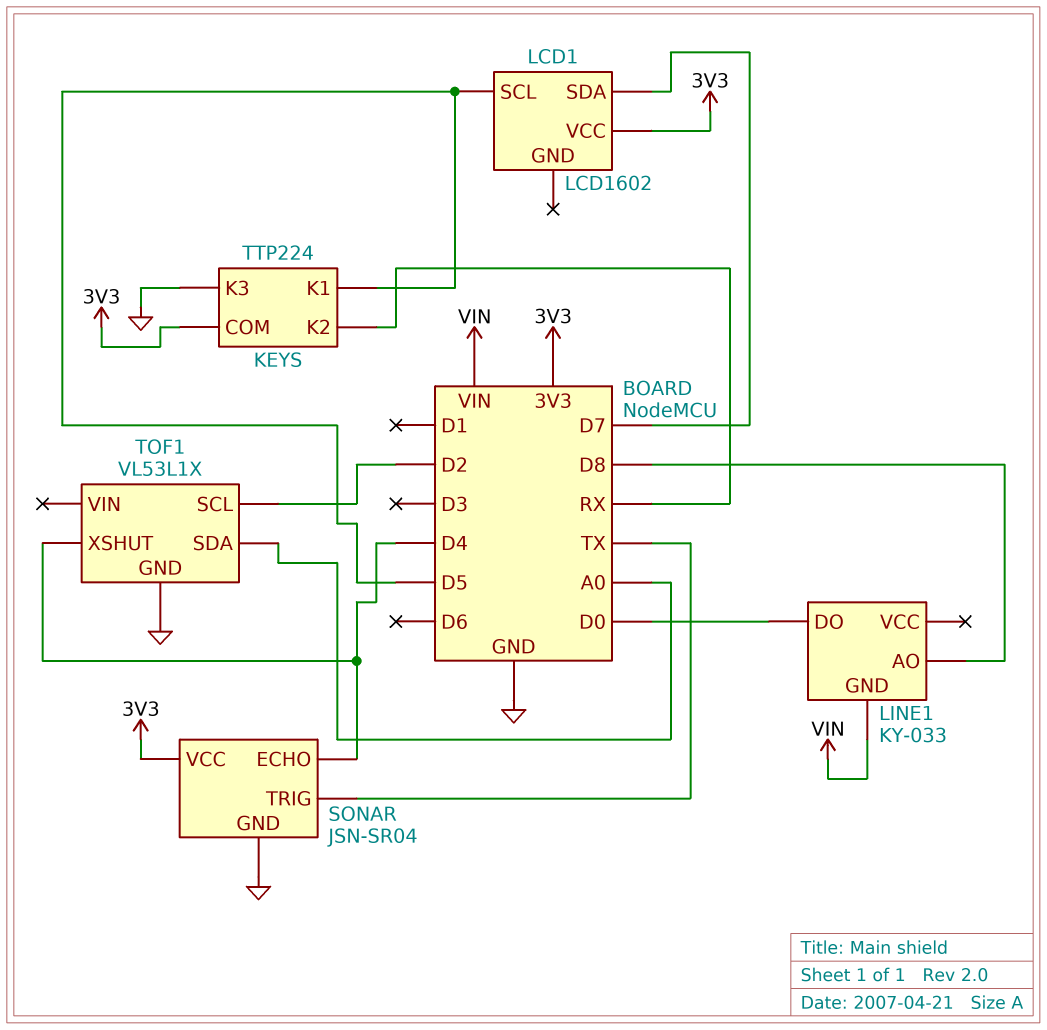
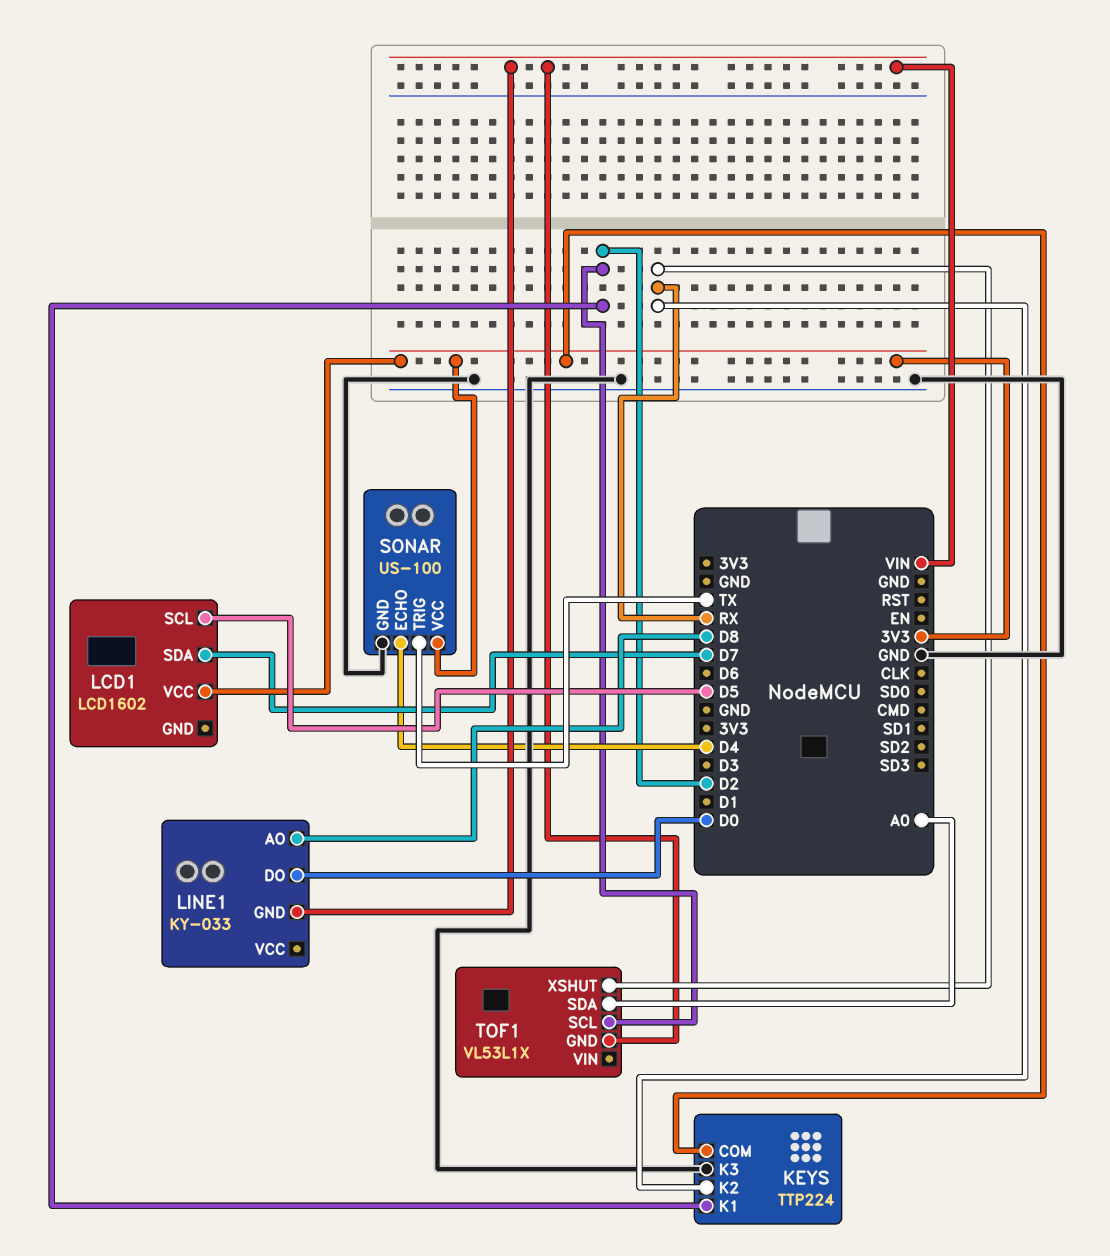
KEYS pin K1: D5 -> D2
SONAR: JSN-SR04 -> US-100
TOF1 pin GND: GND -> VIN
TOF1 pin XSHUT: D4 -> RX

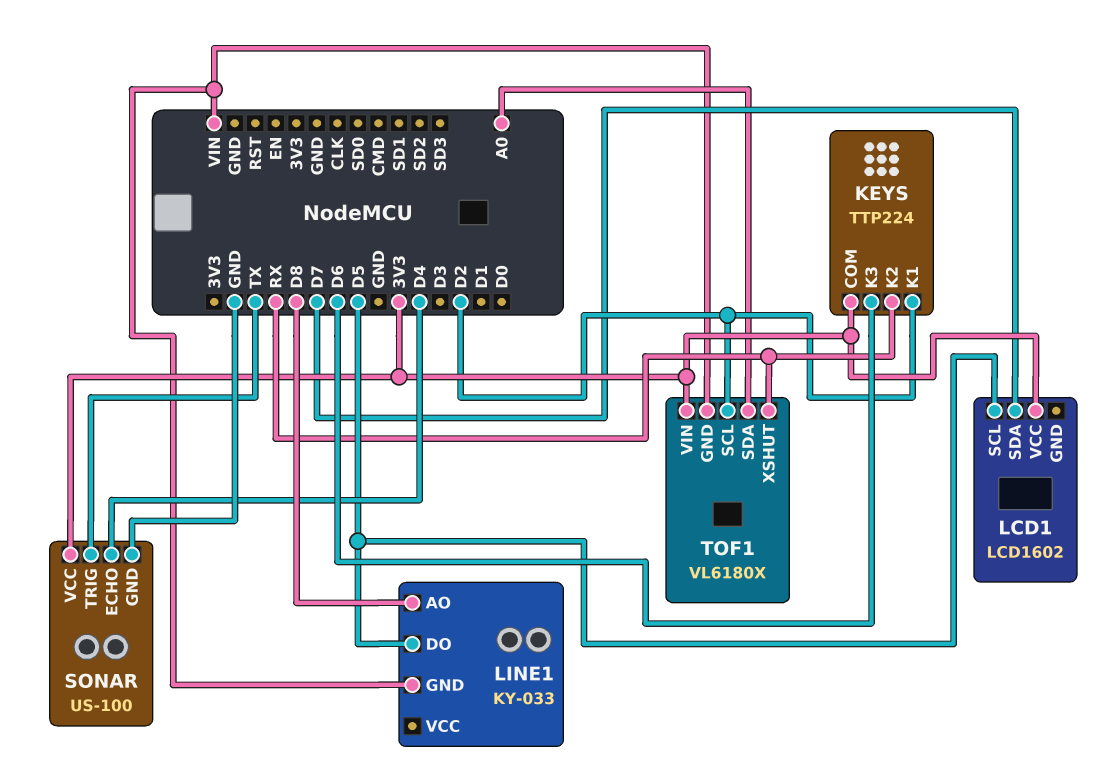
KEYS pin K3: GND -> D6
LINE1 pin DO: D0 -> D5
TOF1: VL53L1X -> VL6180X
TOF1 pin VIN: none -> 3V3

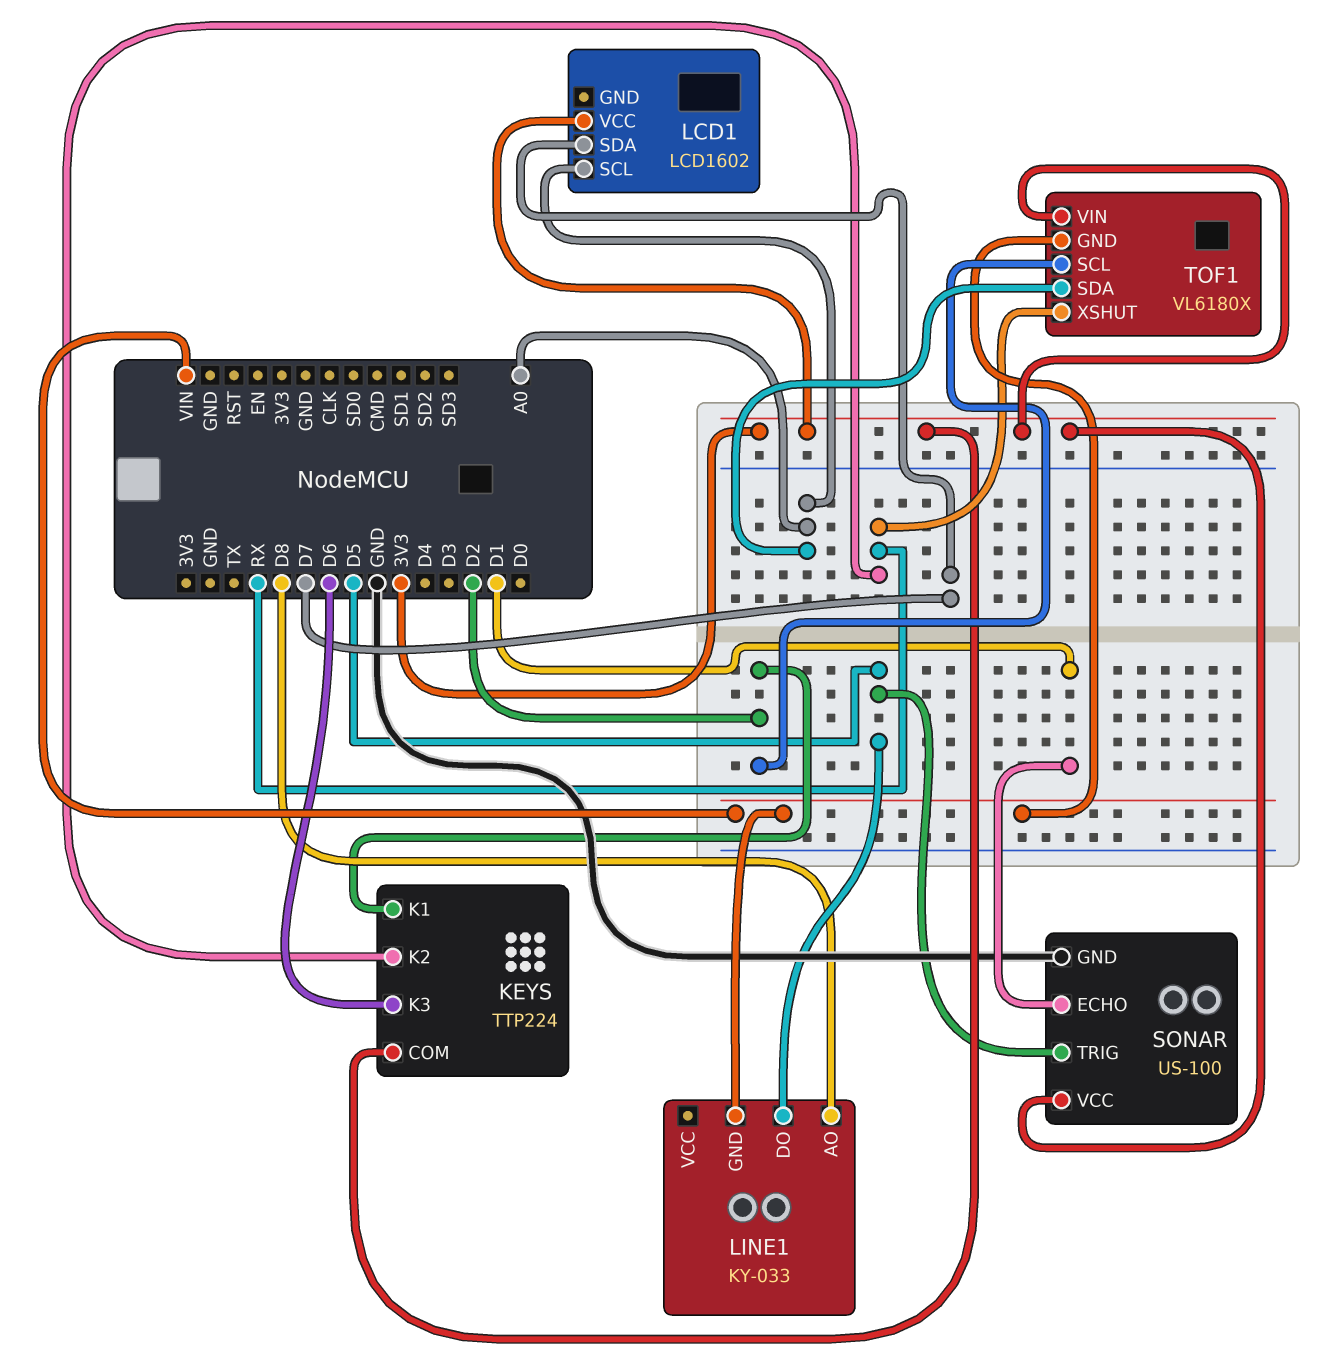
LCD1 pin SCL: D5 -> A0
SONAR pin ECHO: D4 -> D1
SONAR pin TRIG: TX -> D5

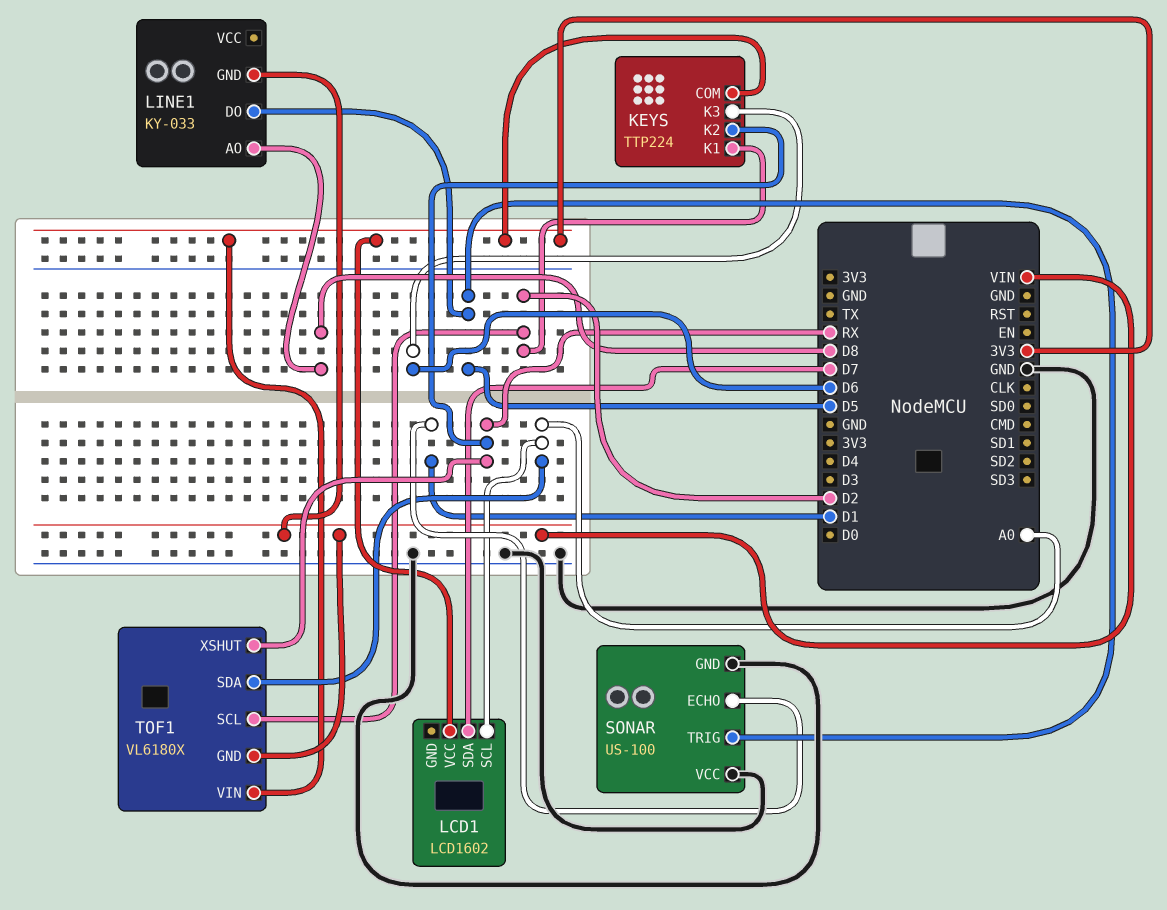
SONAR pin VCC: 3V3 -> GND

